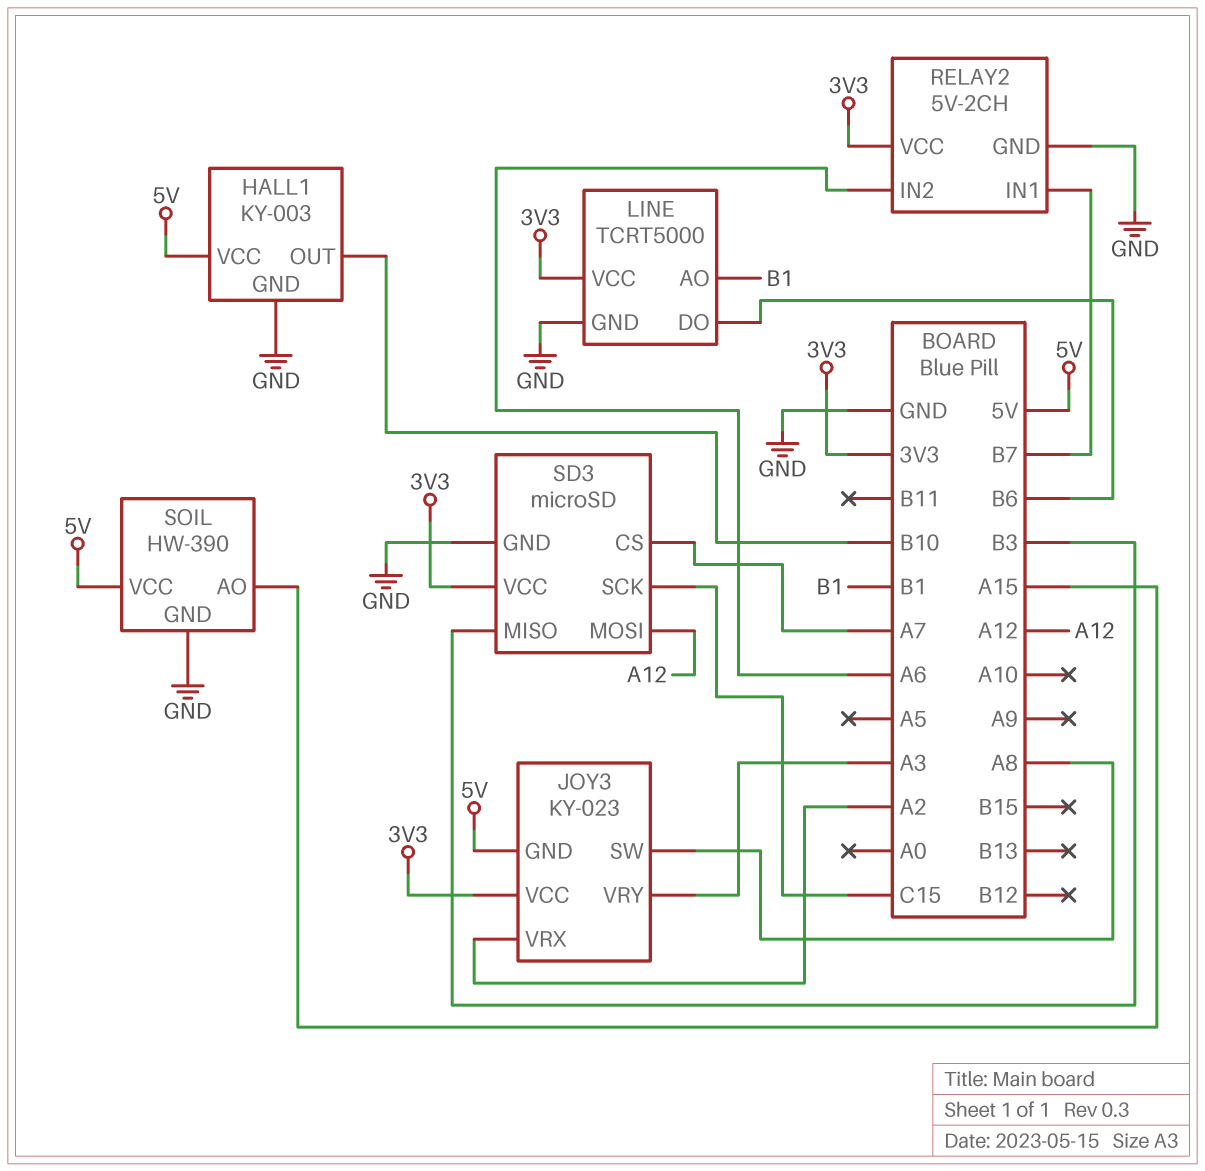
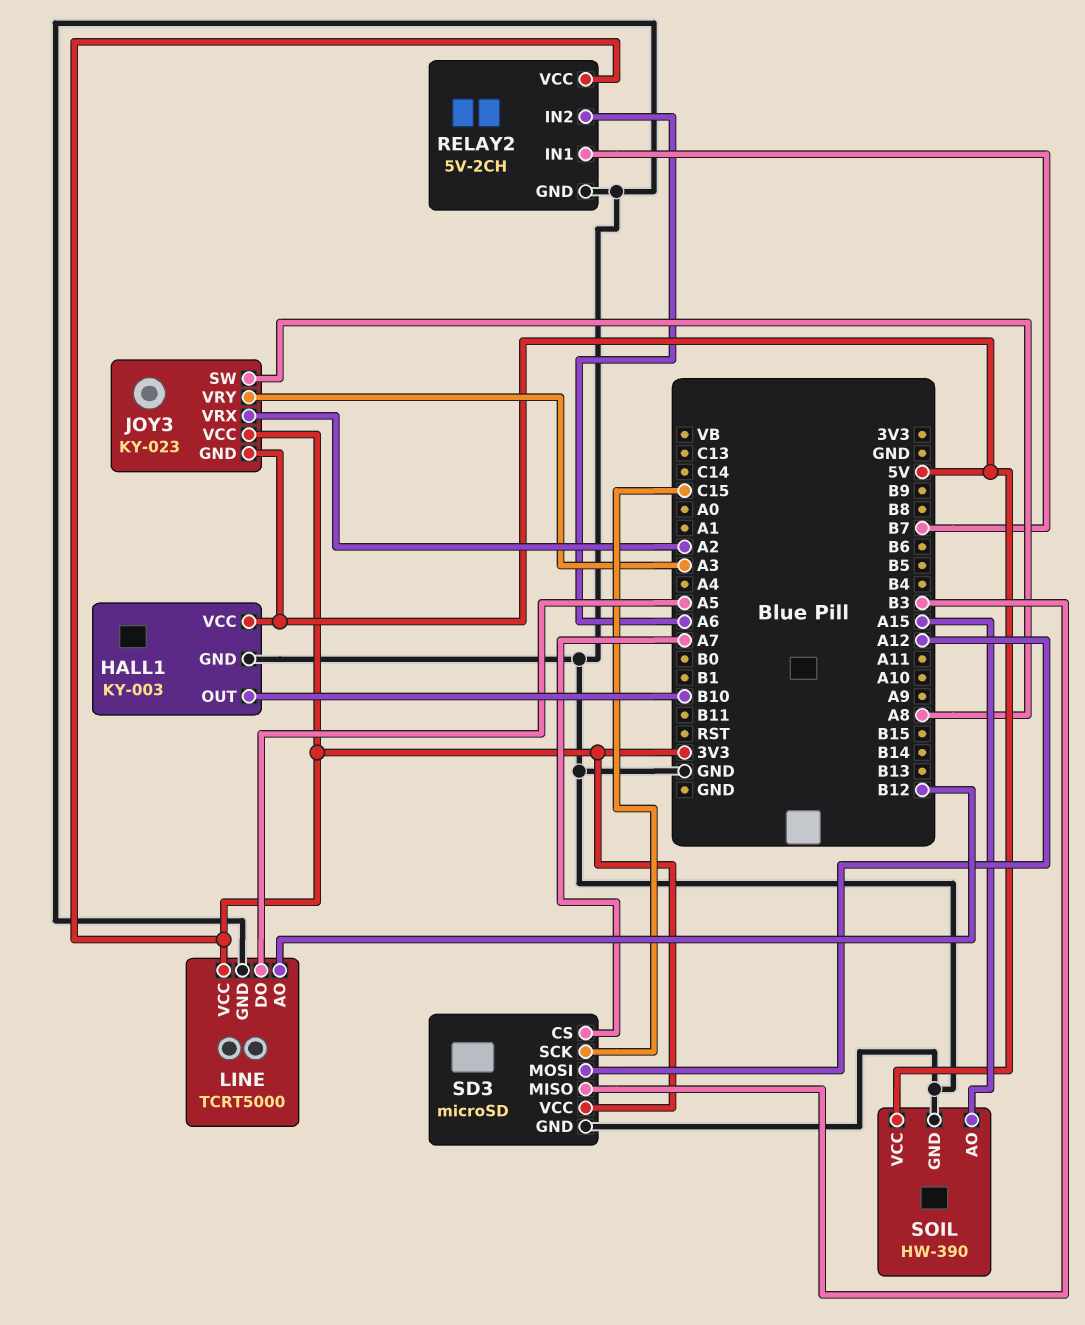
LINE pin AO: B1 -> B12
LINE pin DO: B6 -> A5

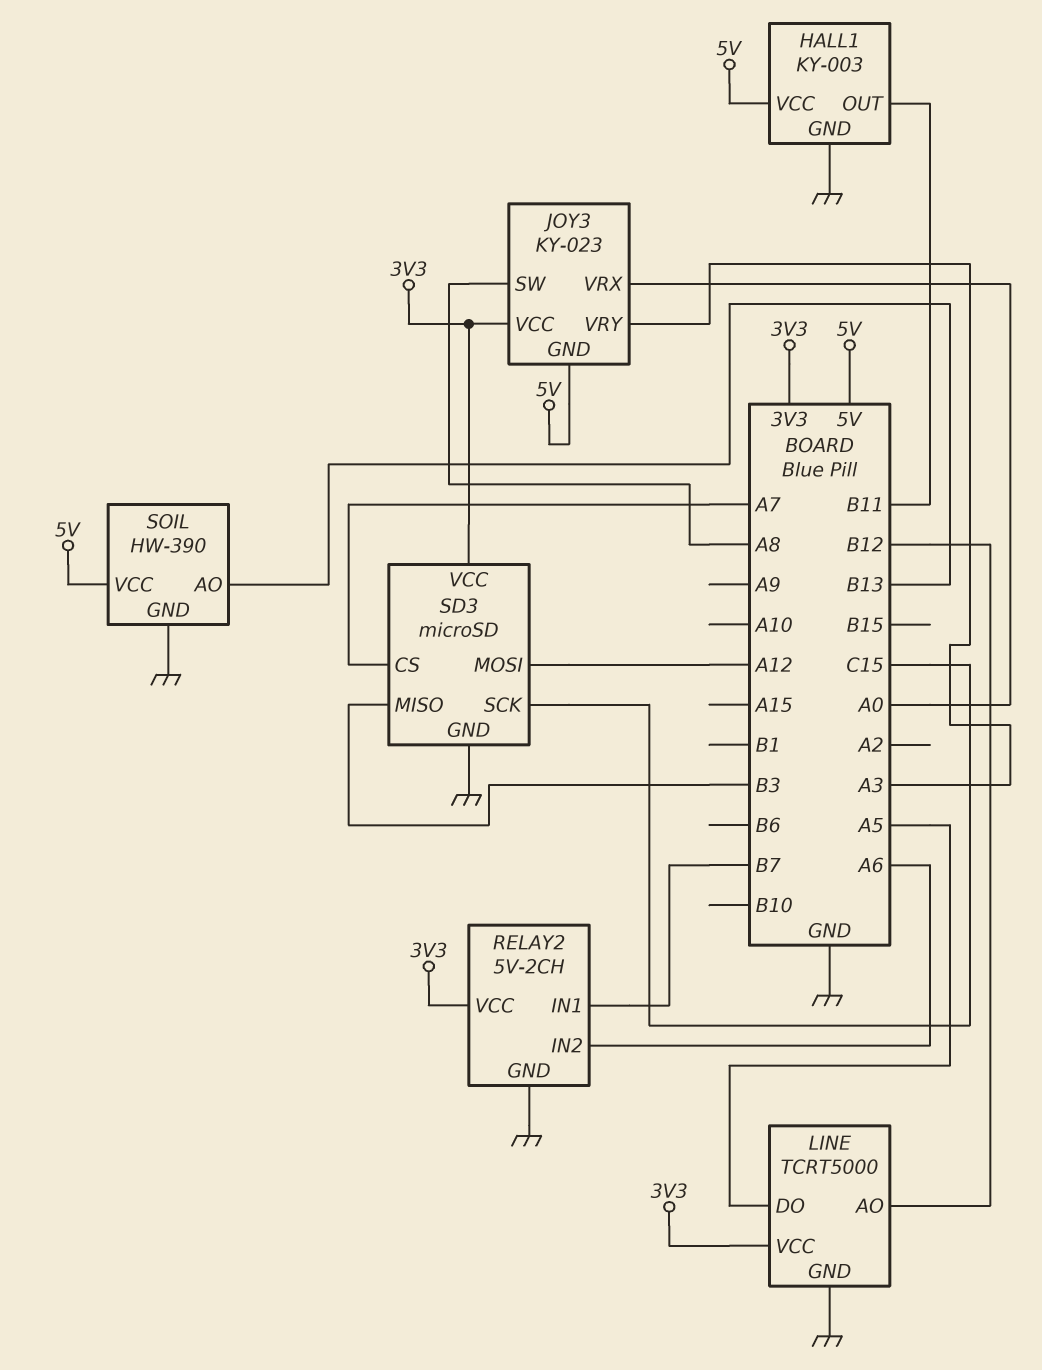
HALL1 pin OUT: B10 -> B11
JOY3 pin VRX: A2 -> A0
SOIL pin AO: A15 -> B13

